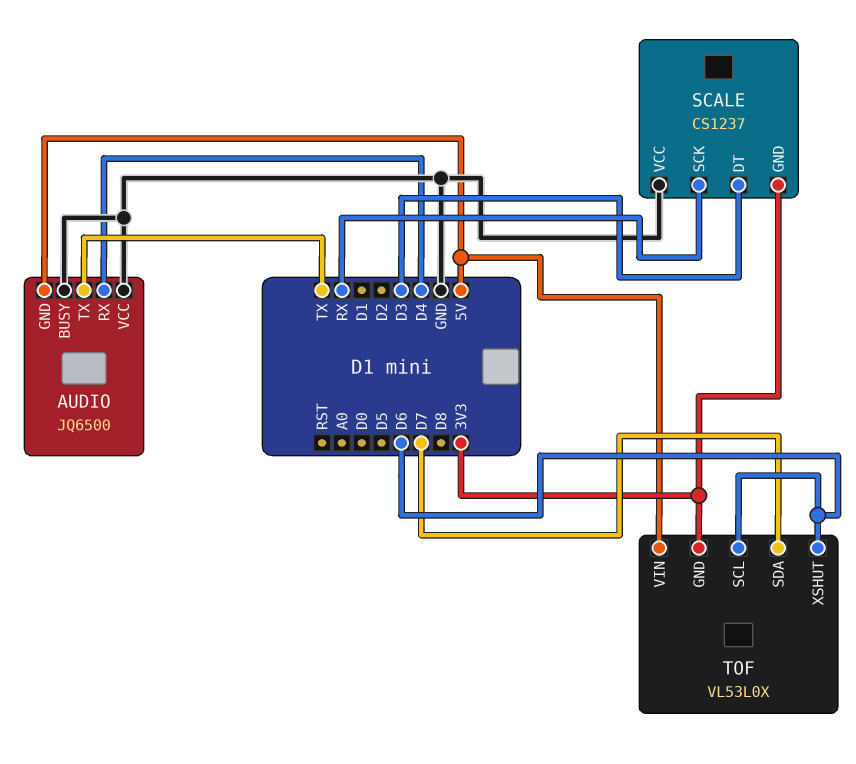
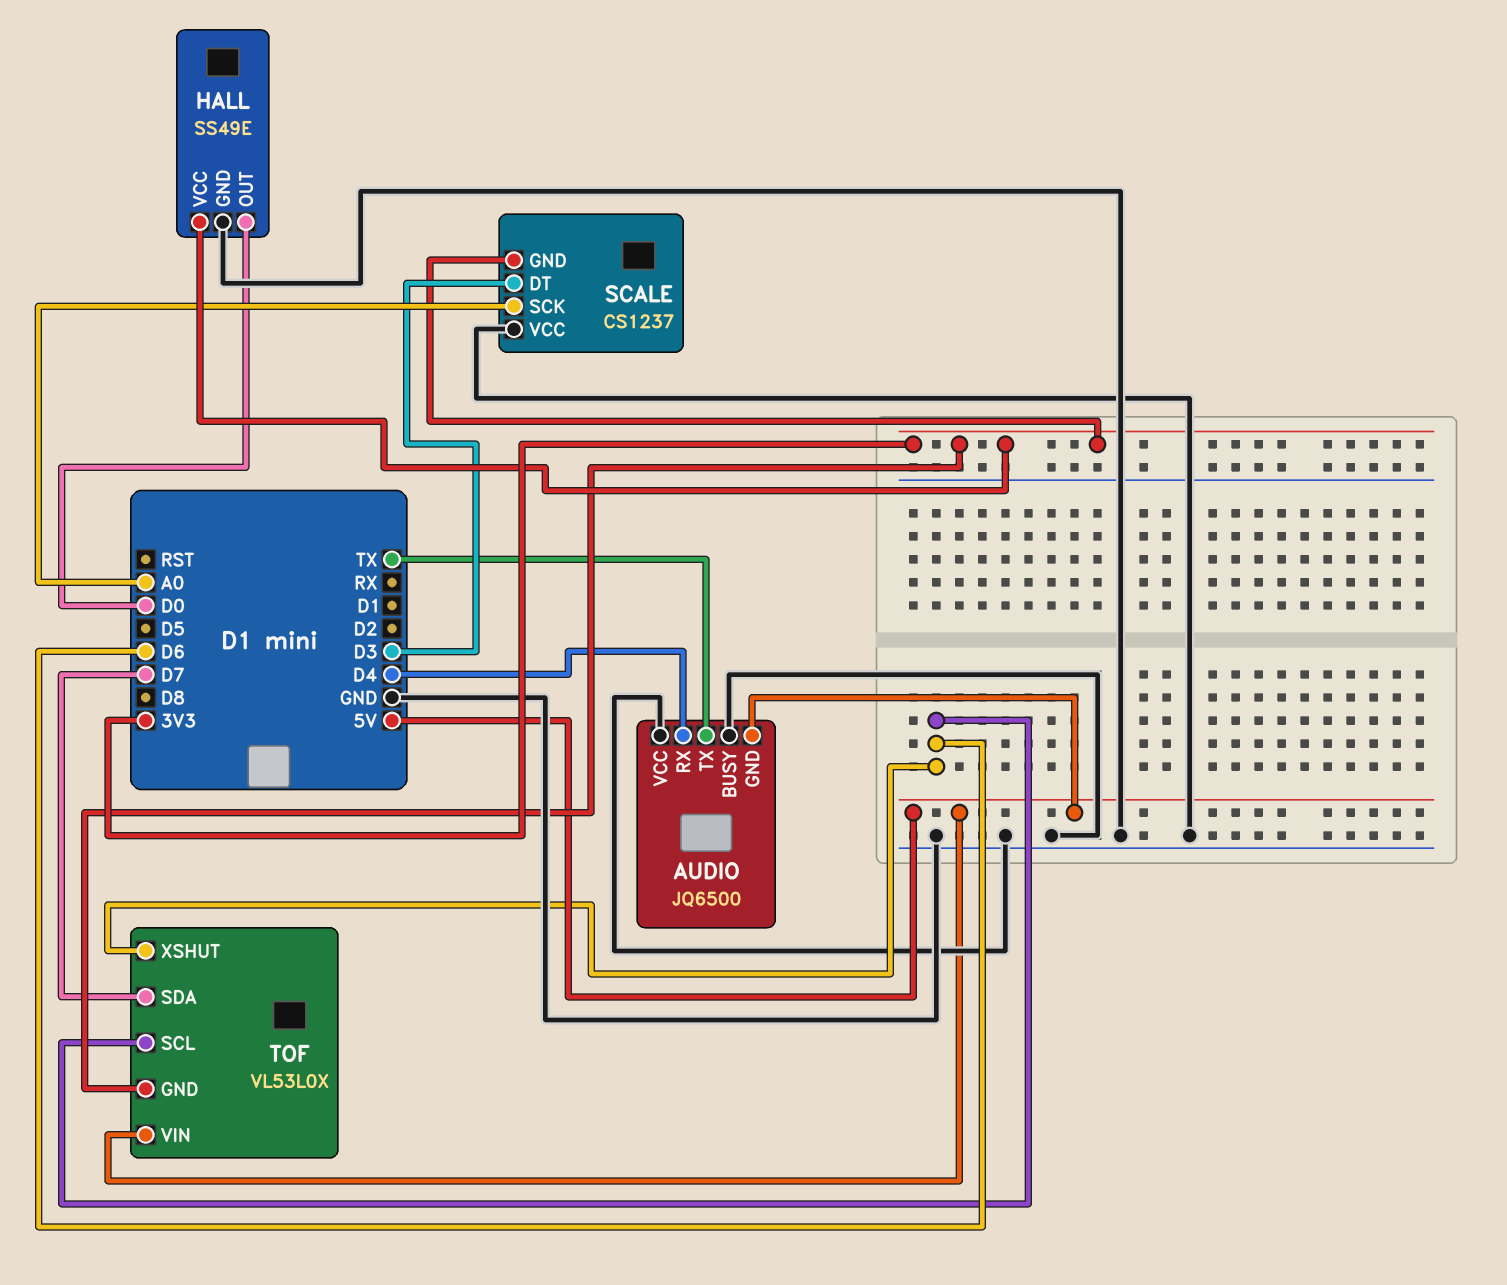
HALL: none -> SS49E
HALL pin GND: none -> GND
HALL pin OUT: none -> D0
HALL pin VCC: none -> 3V3
SCALE pin SCK: RX -> A0

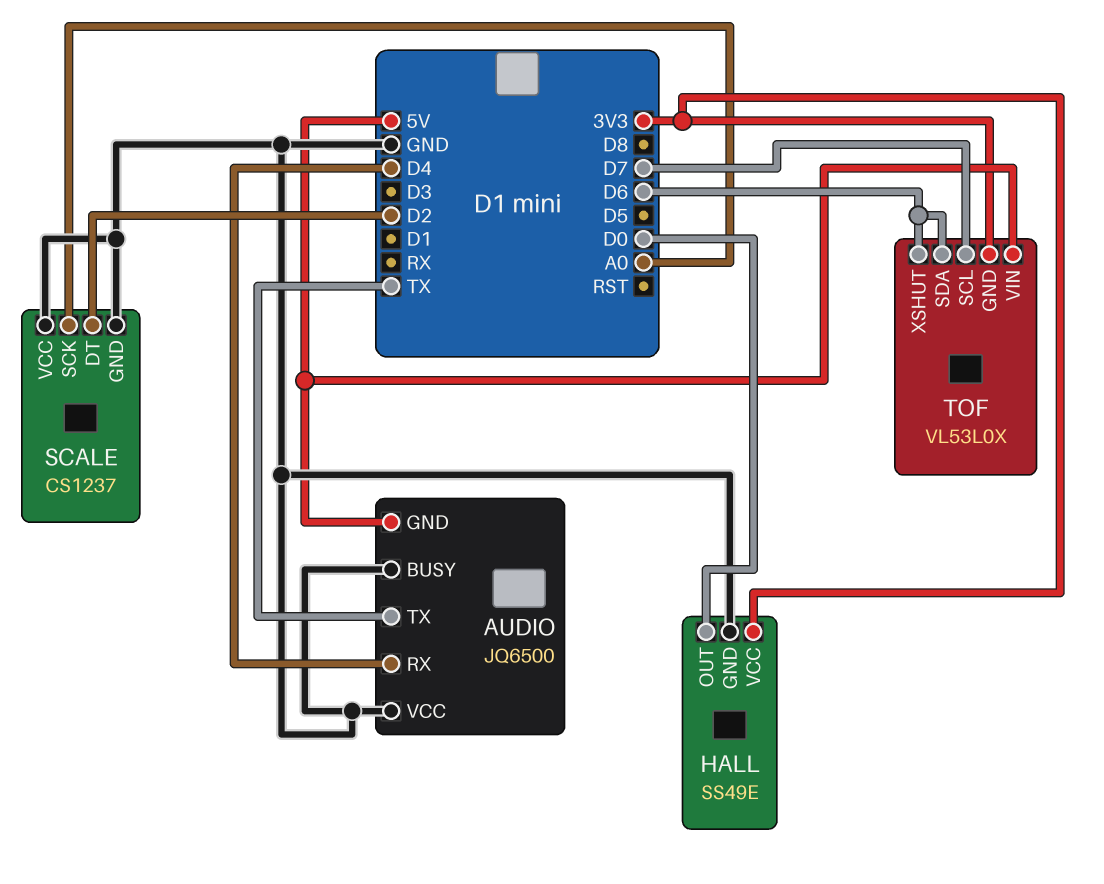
SCALE pin DT: D3 -> D2
SCALE pin GND: 3V3 -> GND
TOF pin SCL: D6 -> D7
TOF pin SDA: D7 -> D6

